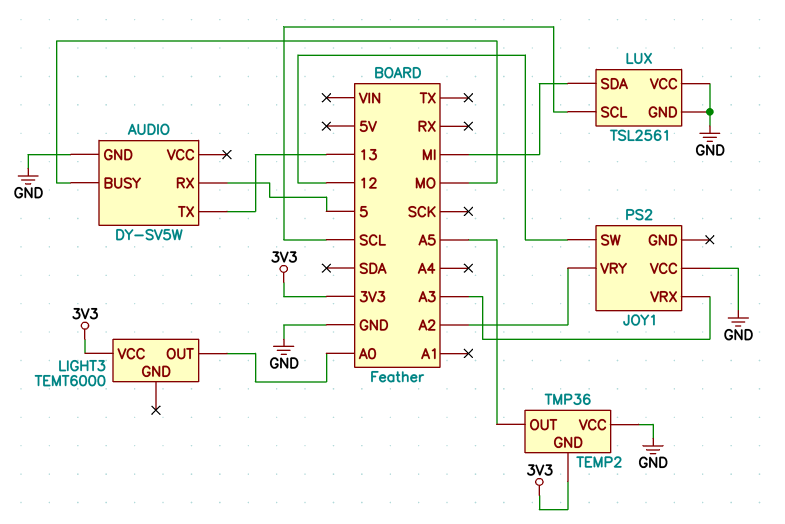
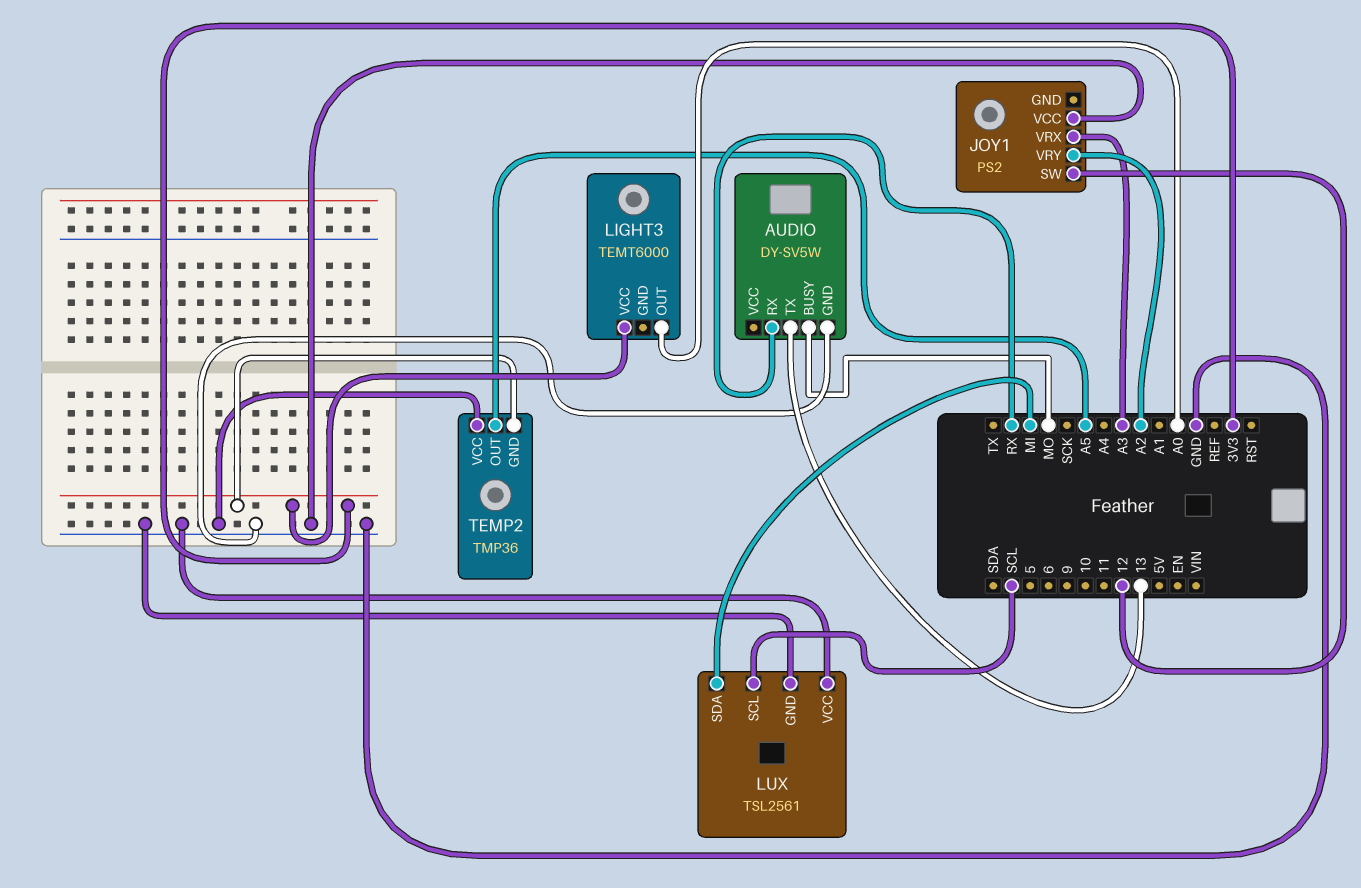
AUDIO pin RX: 5 -> RX

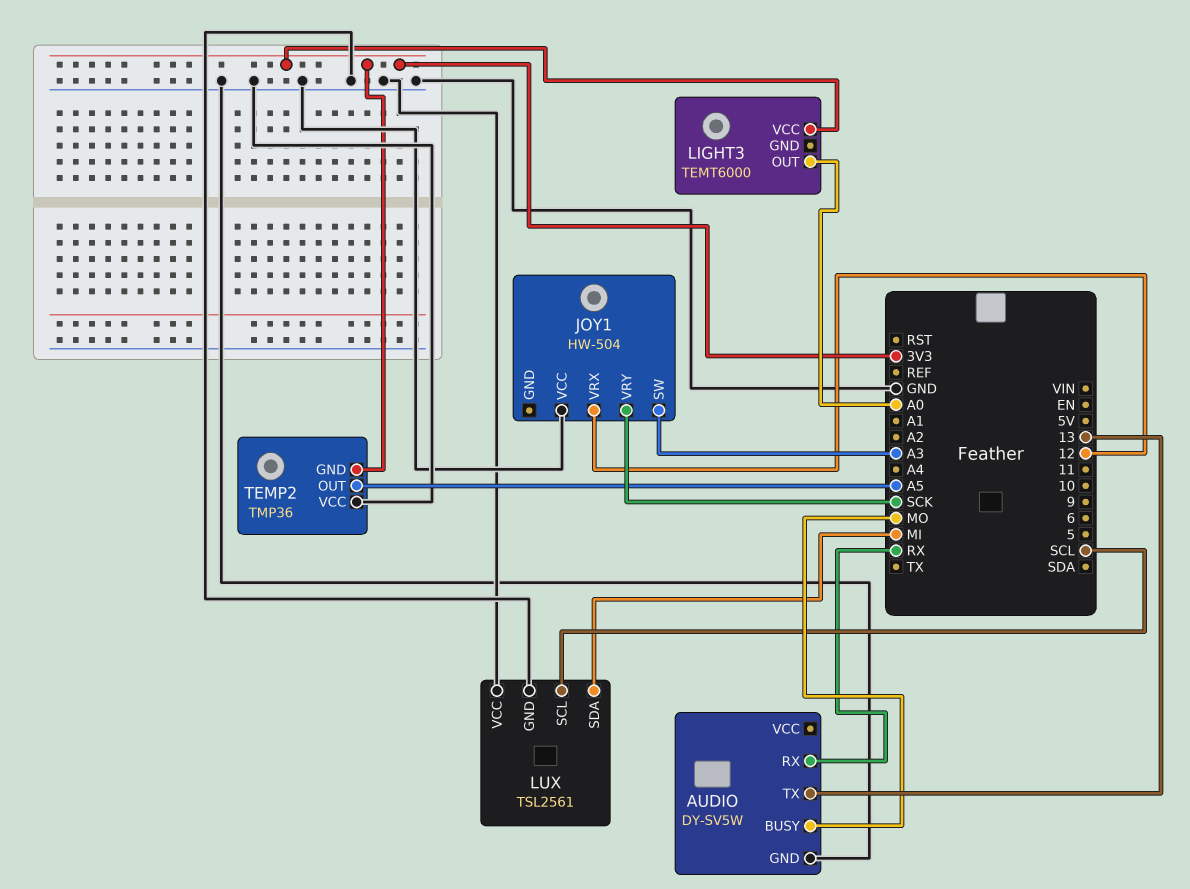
JOY1: PS2 -> HW-504
JOY1 pin SW: 12 -> A3
JOY1 pin VRX: A3 -> 12
JOY1 pin VRY: A2 -> SCK

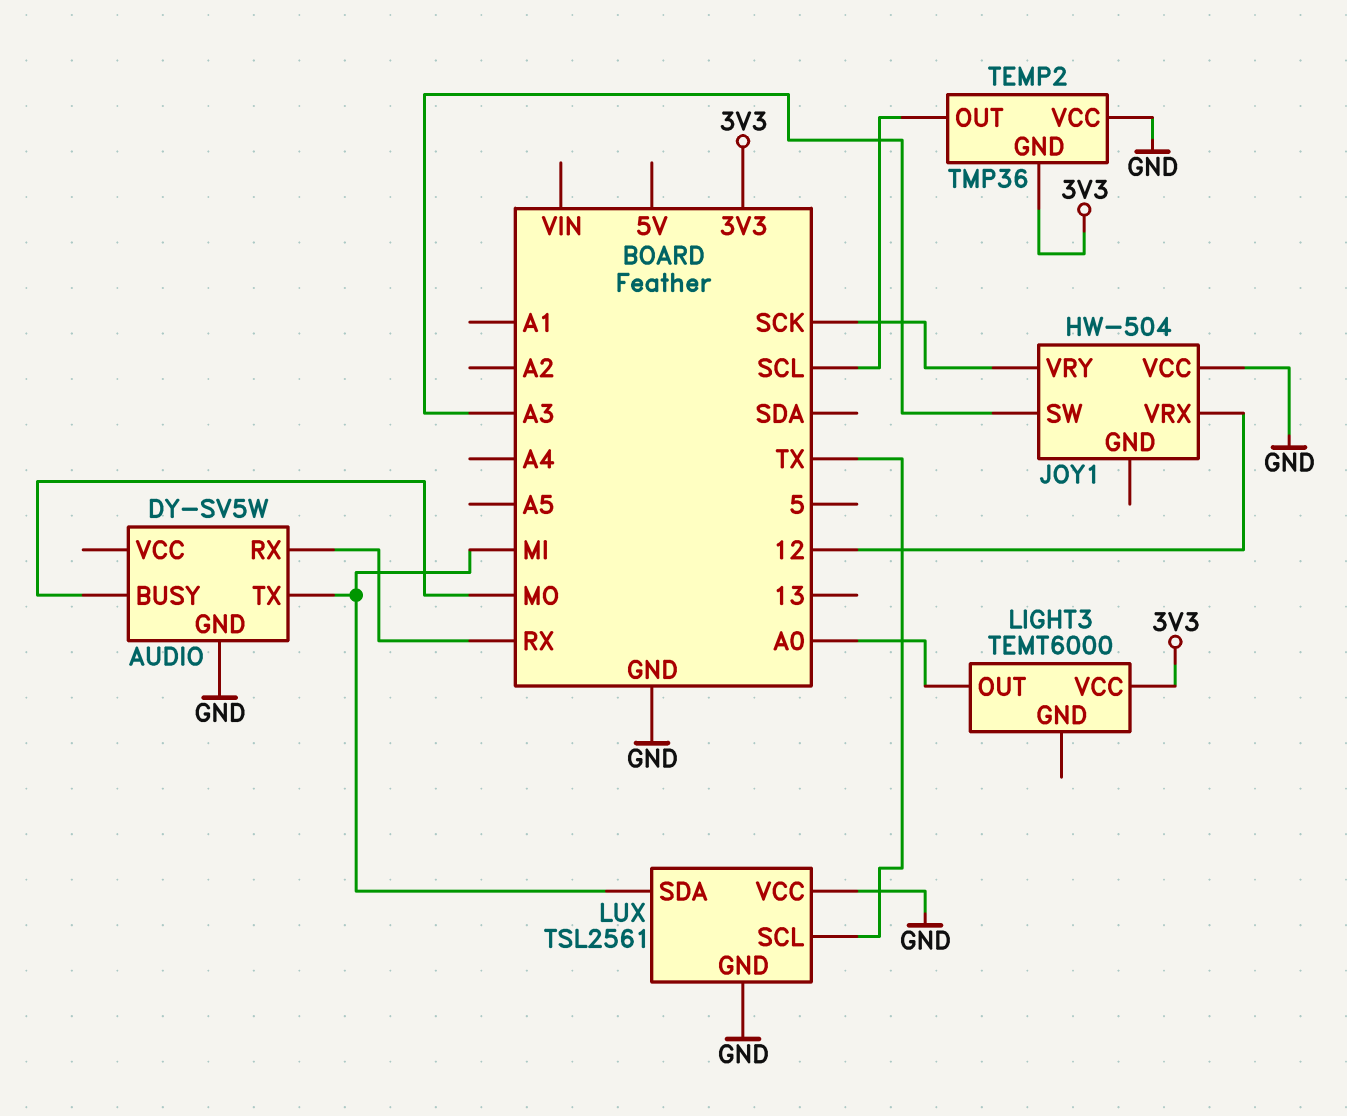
AUDIO pin TX: 13 -> MI
LUX pin SCL: SCL -> TX
TEMP2 pin OUT: A5 -> SCL

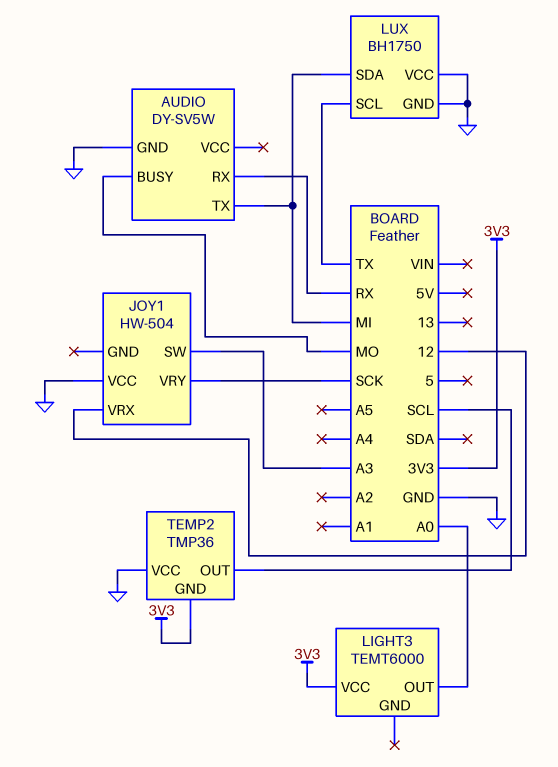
LUX: TSL2561 -> BH1750

